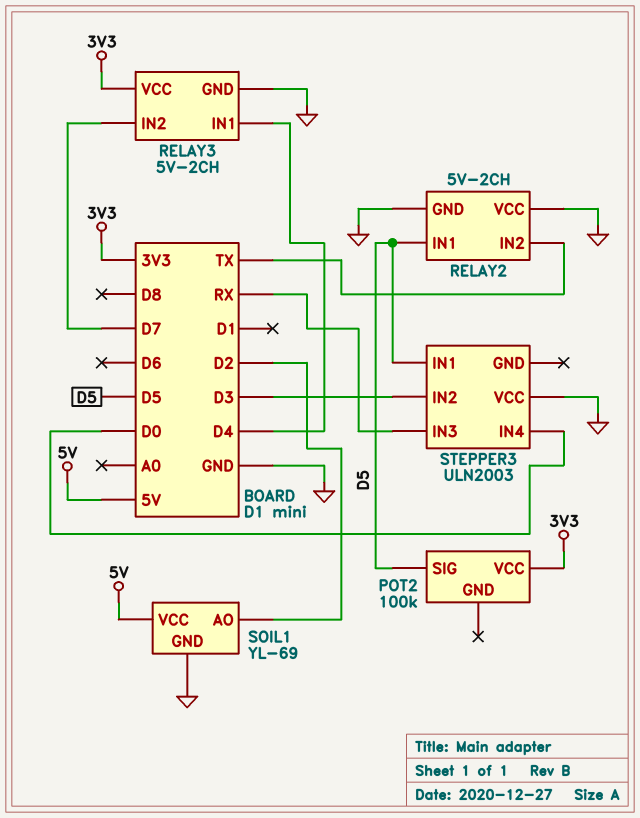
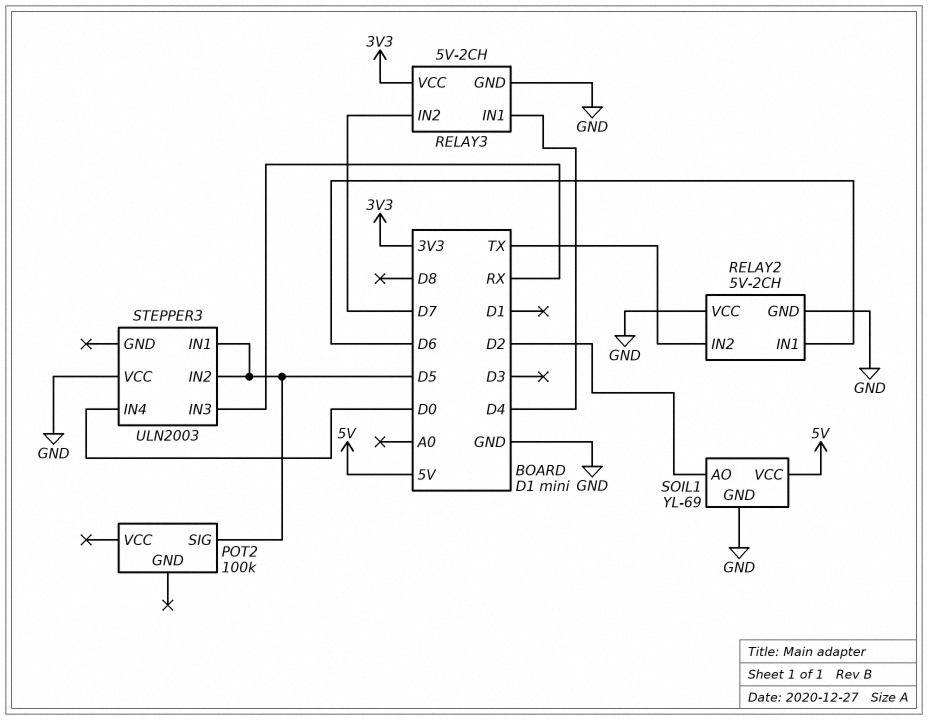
POT2 pin VCC: 3V3 -> none
RELAY2 pin IN1: D5 -> D6
STEPPER3 pin IN2: D3 -> D5

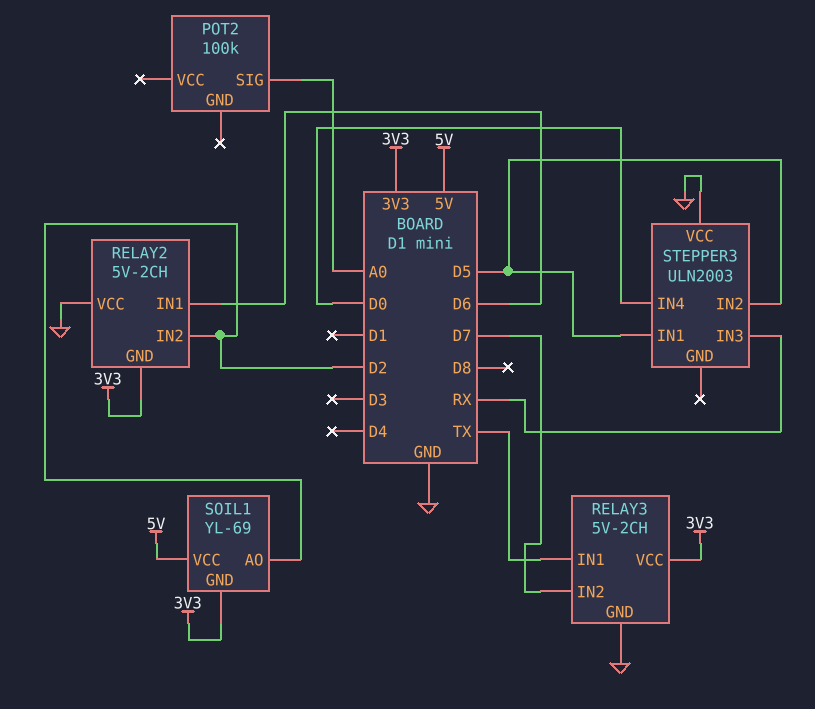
POT2 pin SIG: D5 -> A0
RELAY2 pin GND: GND -> 3V3
RELAY2 pin IN2: TX -> D2
RELAY3 pin IN1: D4 -> TX
SOIL1 pin GND: GND -> 3V3

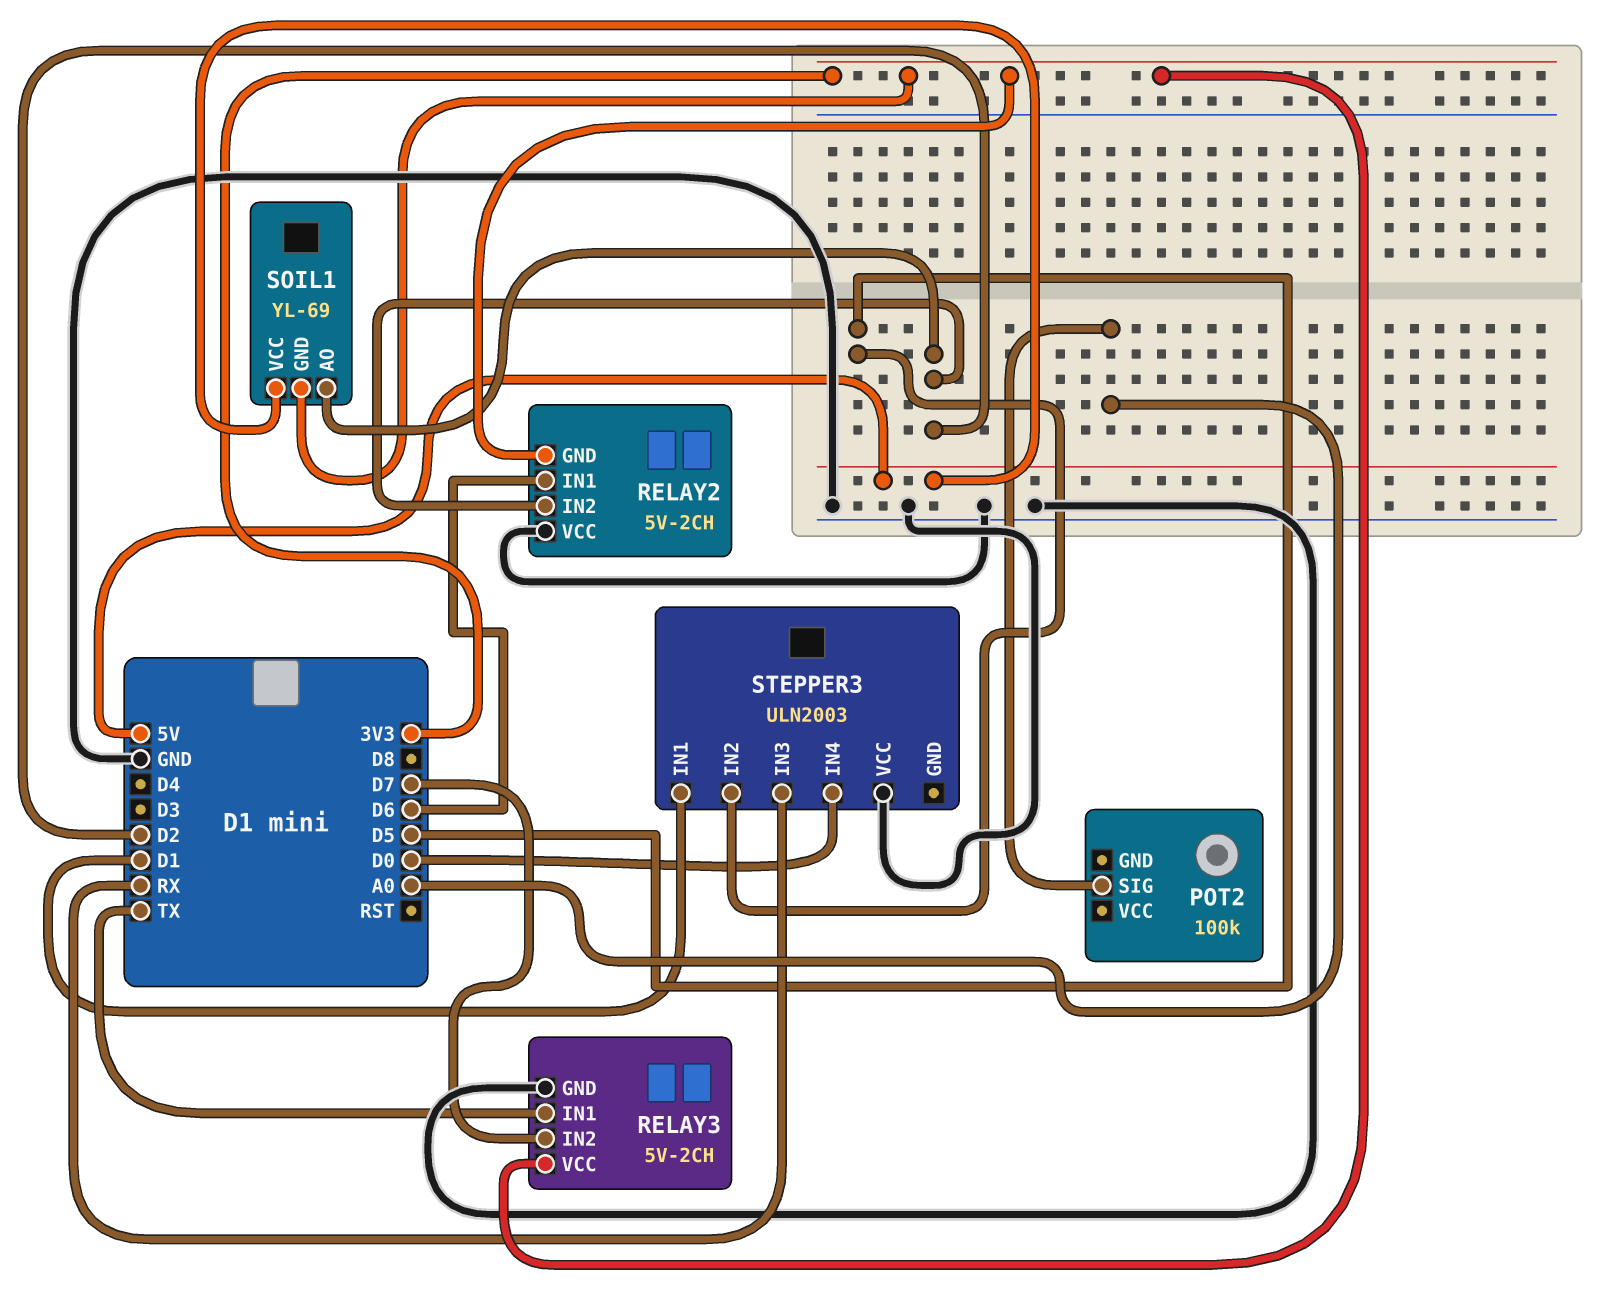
STEPPER3 pin IN1: D5 -> D1

